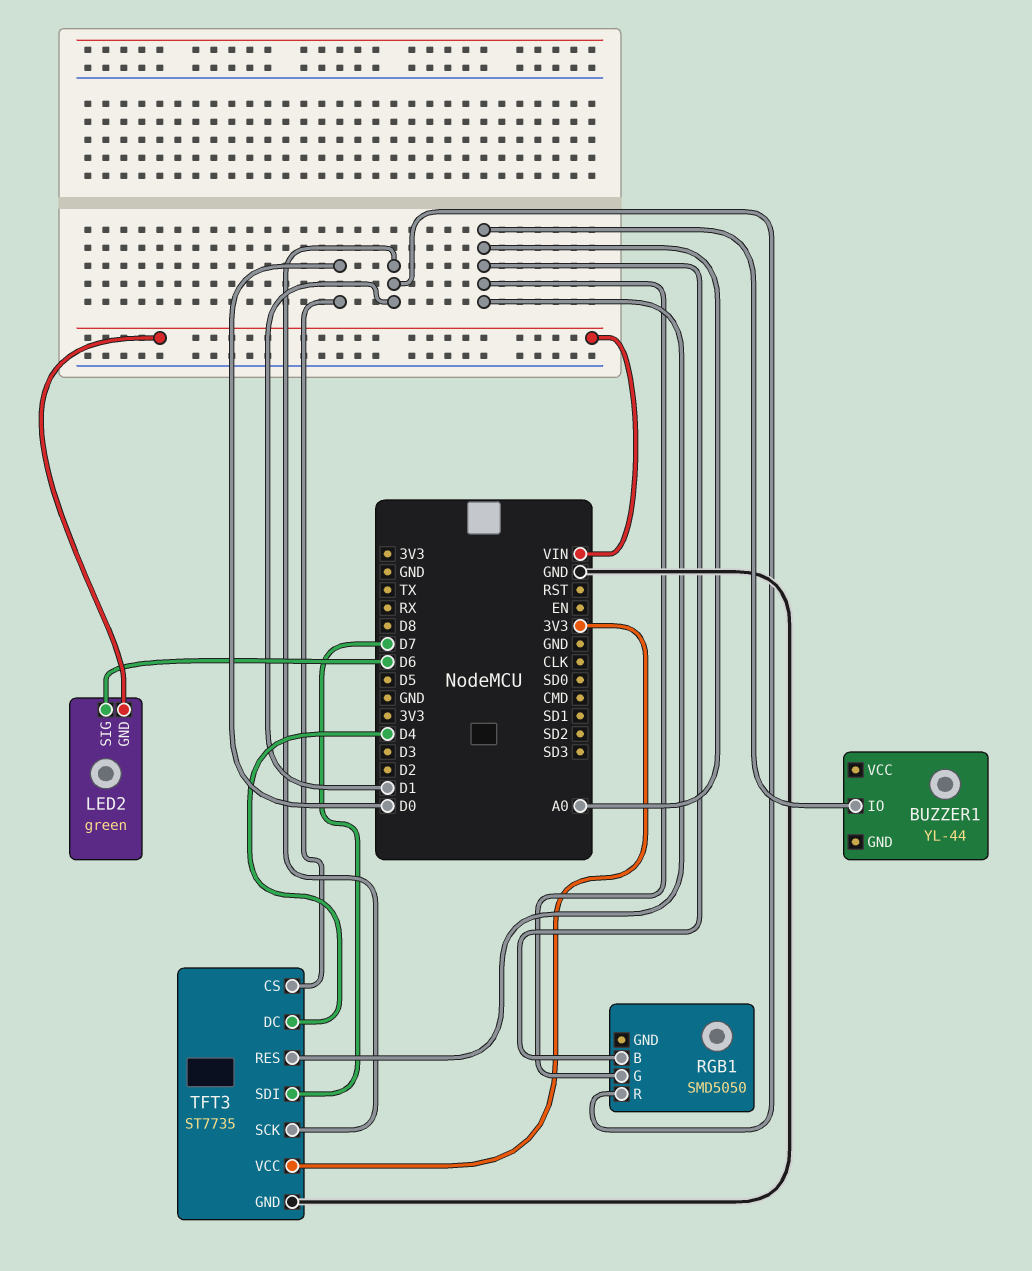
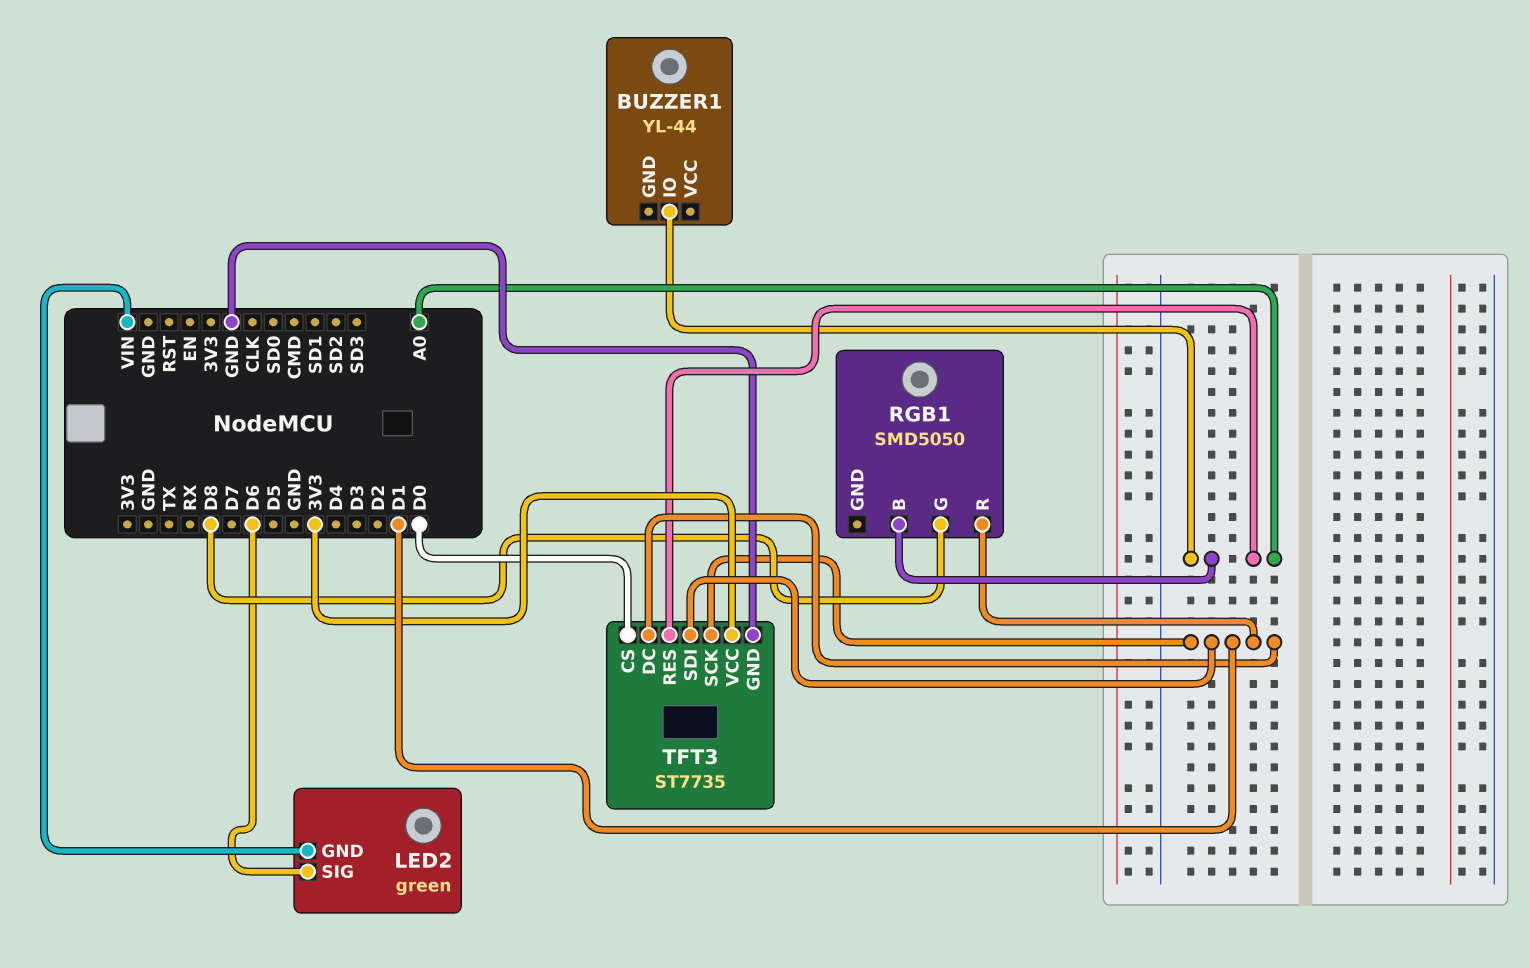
RGB1 pin G: A0 -> D8
TFT3 pin DC: D4 -> D1
TFT3 pin SDI: D7 -> D1

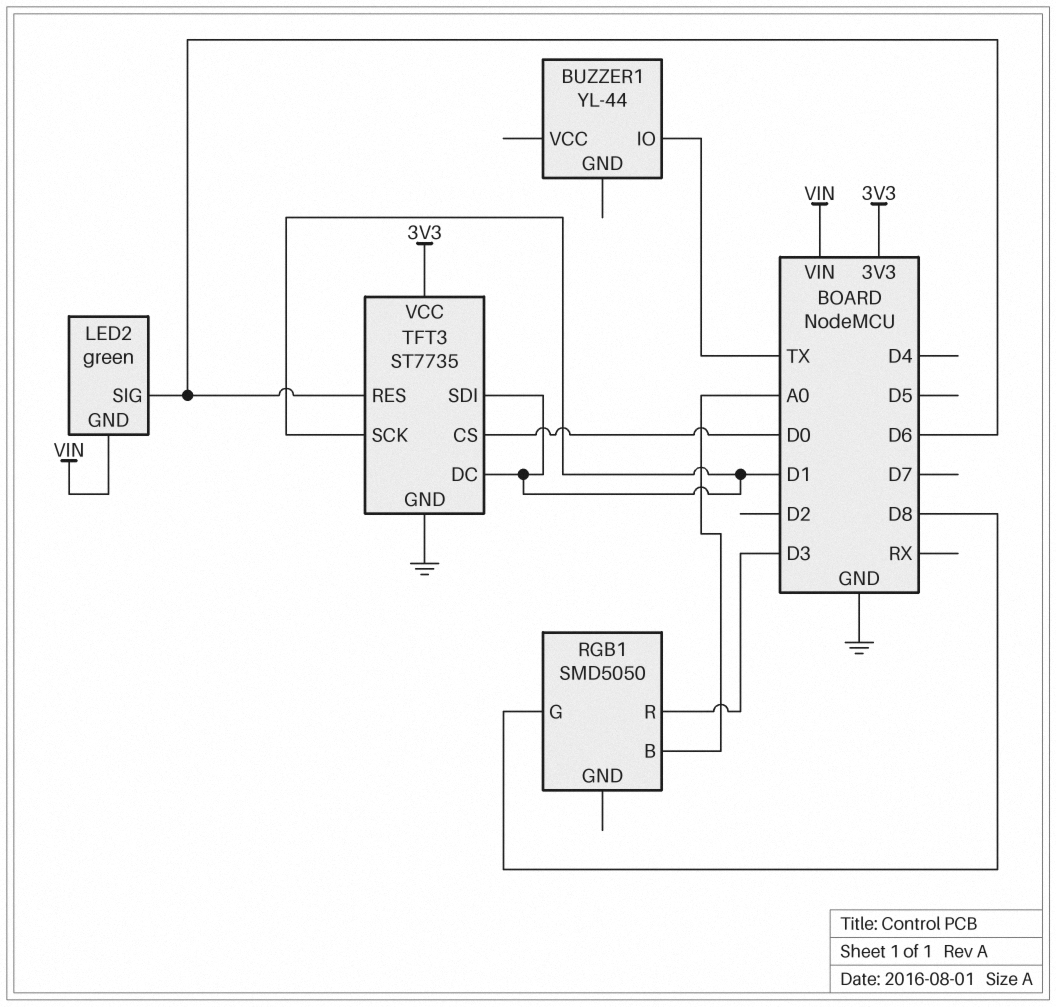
BUZZER1 pin IO: A0 -> TX
RGB1 pin R: D1 -> D3
TFT3 pin RES: A0 -> D6

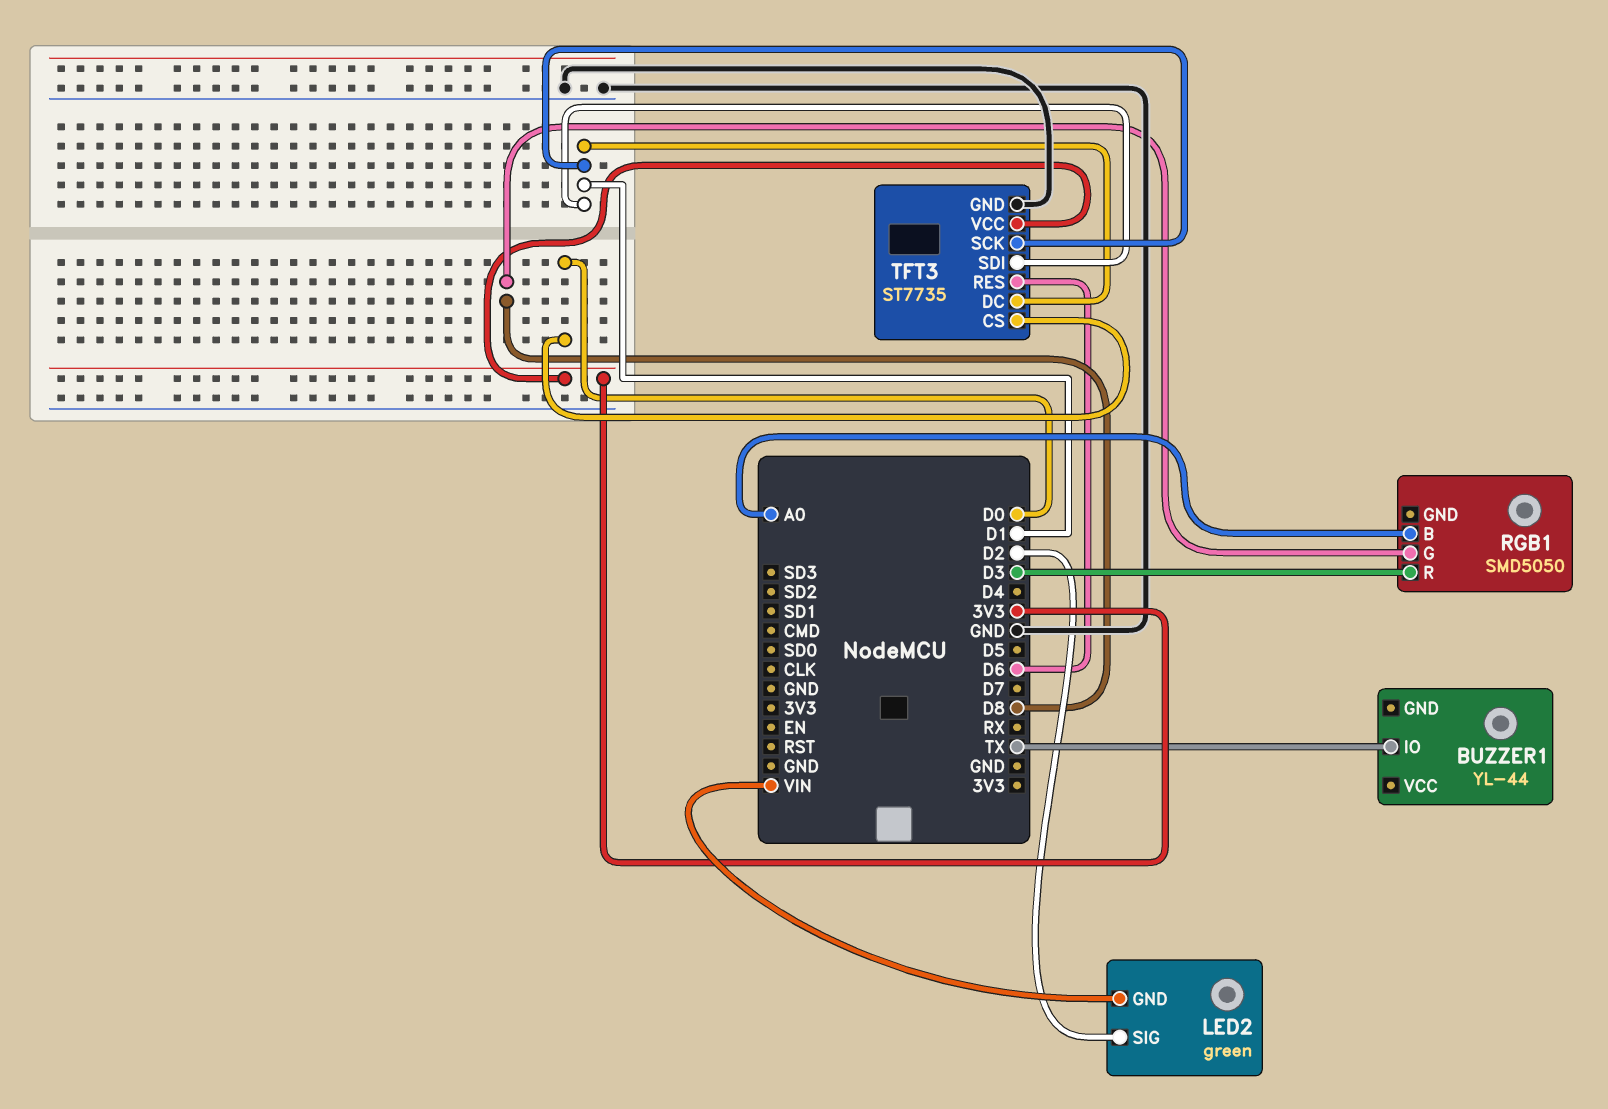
LED2 pin SIG: D6 -> D2

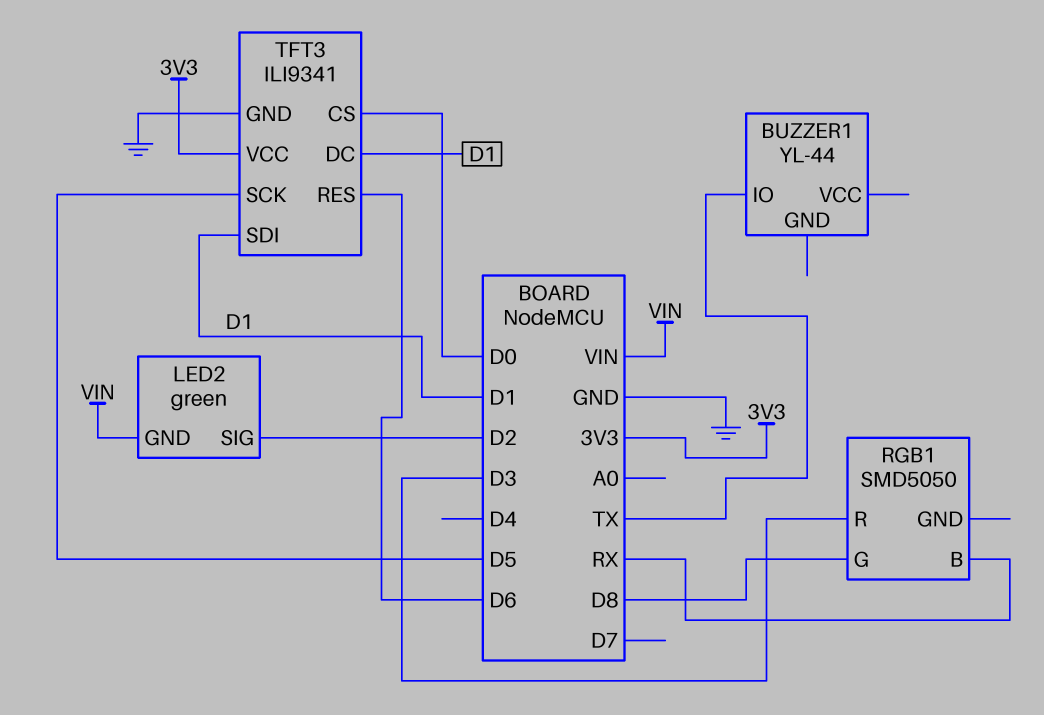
RGB1 pin B: A0 -> RX
TFT3: ST7735 -> ILI9341
TFT3 pin SCK: D1 -> D5

